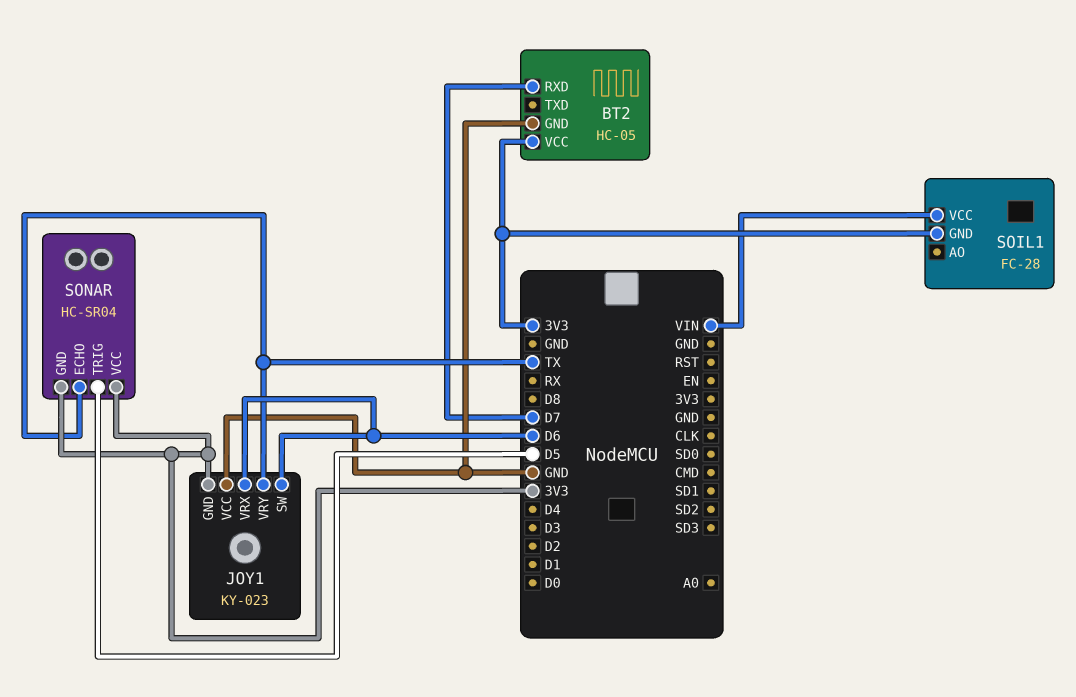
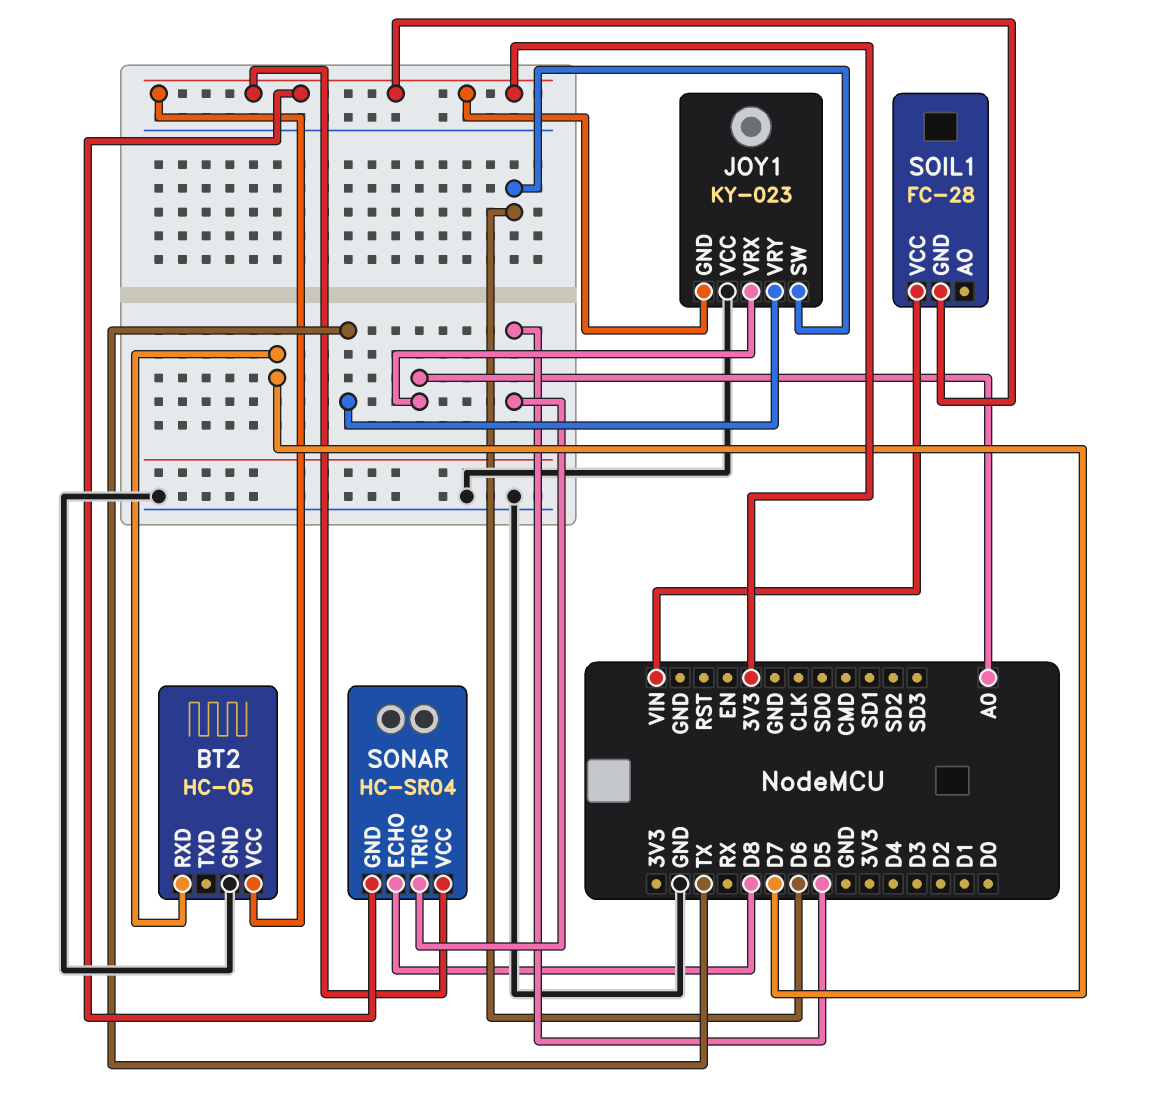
JOY1 pin VRX: D6 -> A0
SONAR pin ECHO: TX -> D8

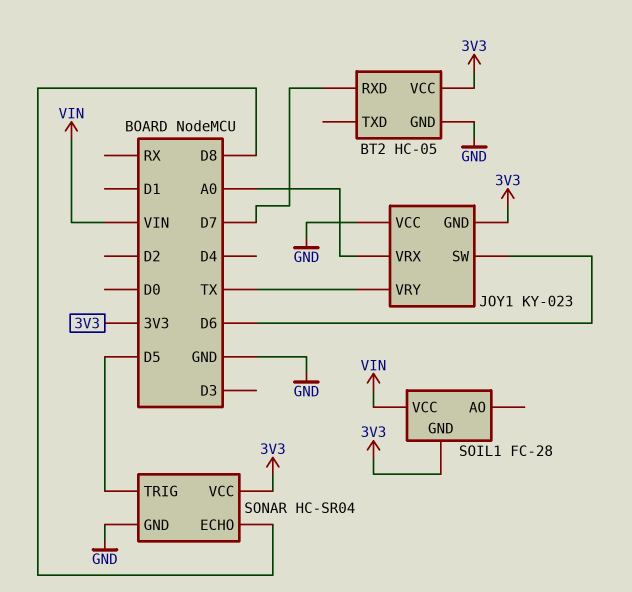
SONAR pin GND: 3V3 -> GND

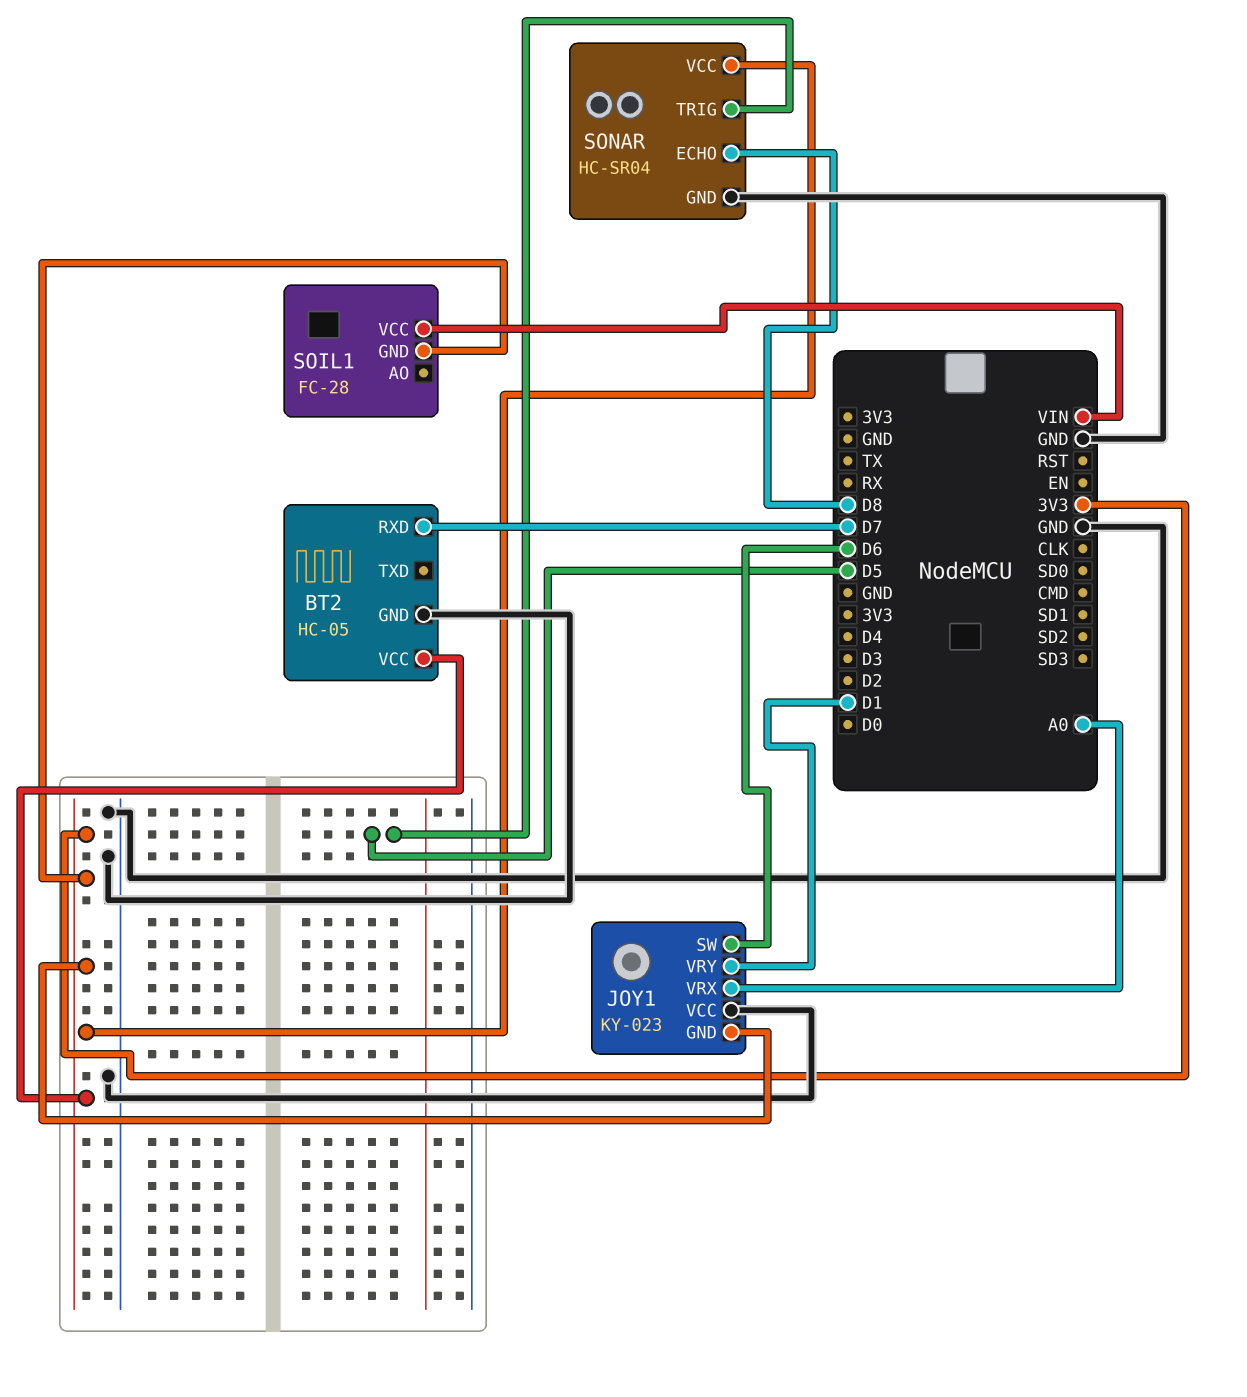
JOY1 pin VRY: TX -> D1

